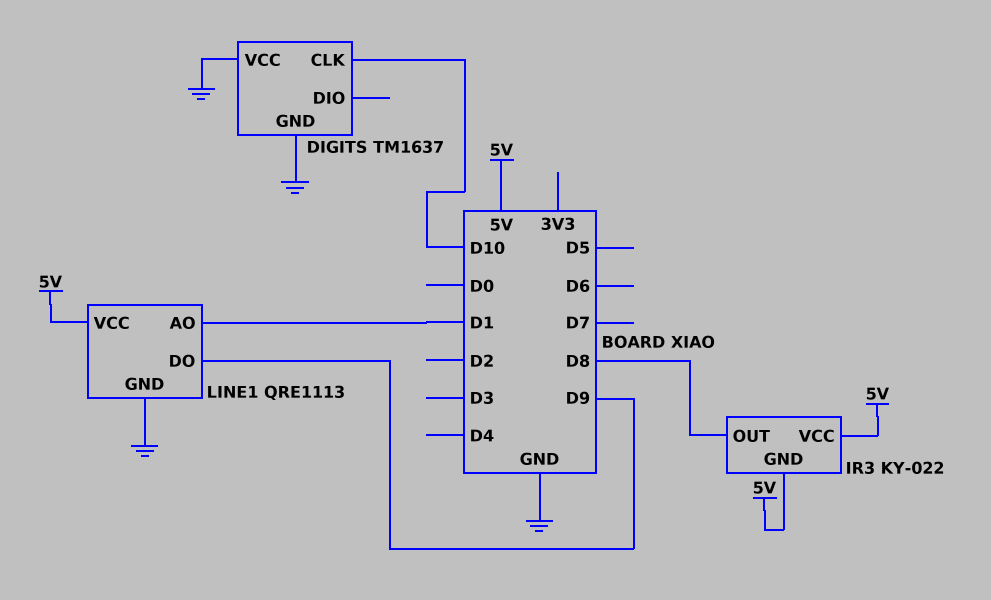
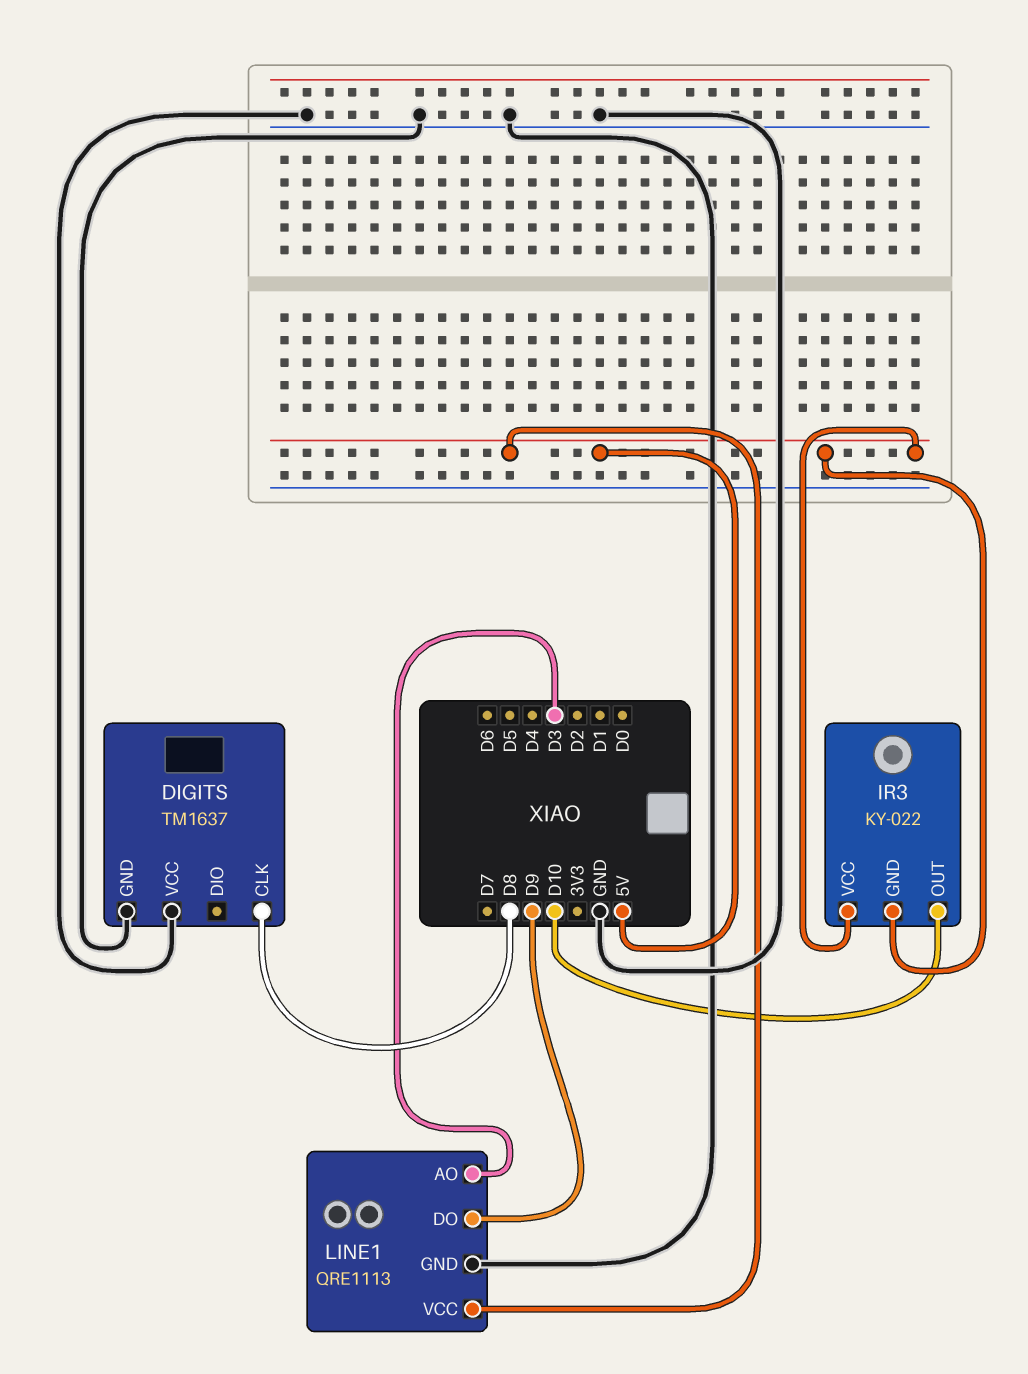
DIGITS pin CLK: D10 -> D8
IR3 pin OUT: D8 -> D10
LINE1 pin AO: D1 -> D3

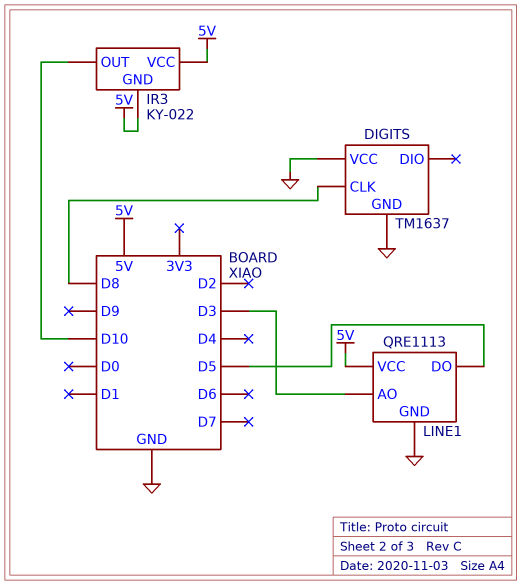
LINE1 pin DO: D9 -> D5

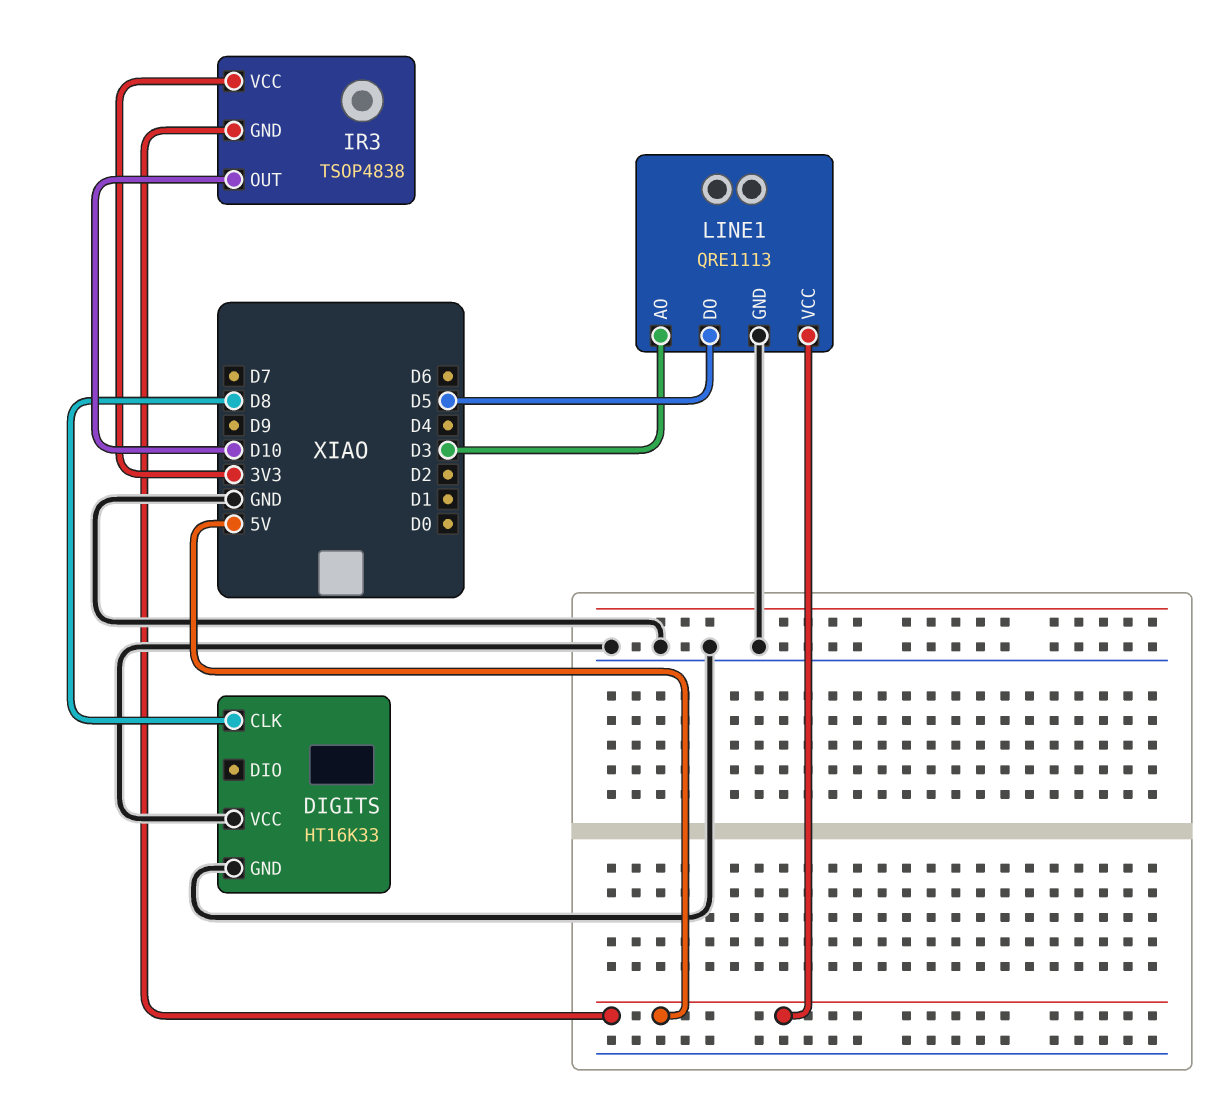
DIGITS: TM1637 -> HT16K33
IR3: KY-022 -> TSOP4838
IR3 pin VCC: 5V -> 3V3

